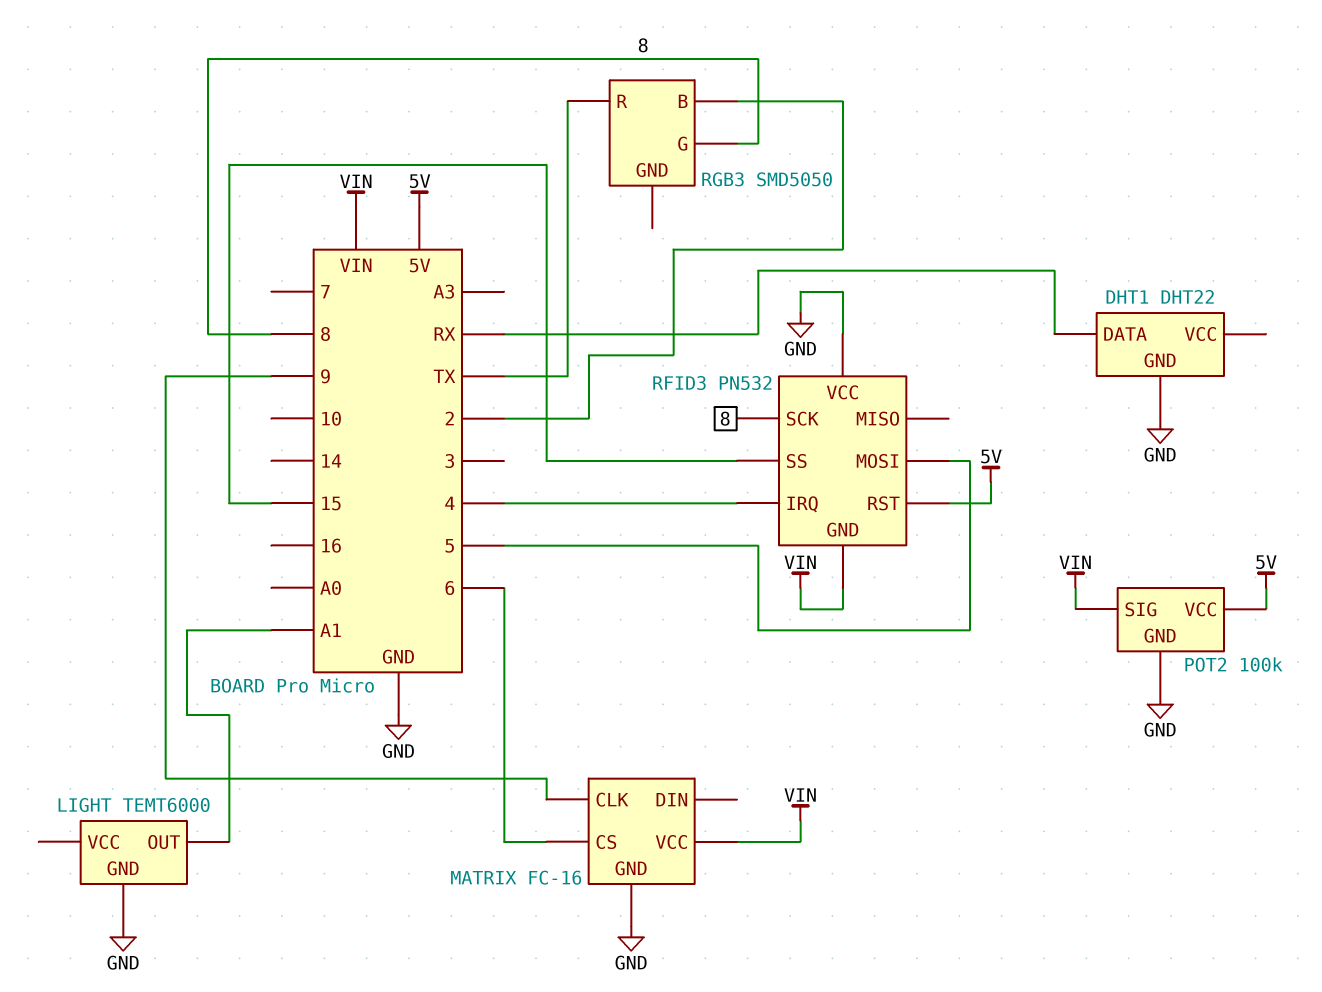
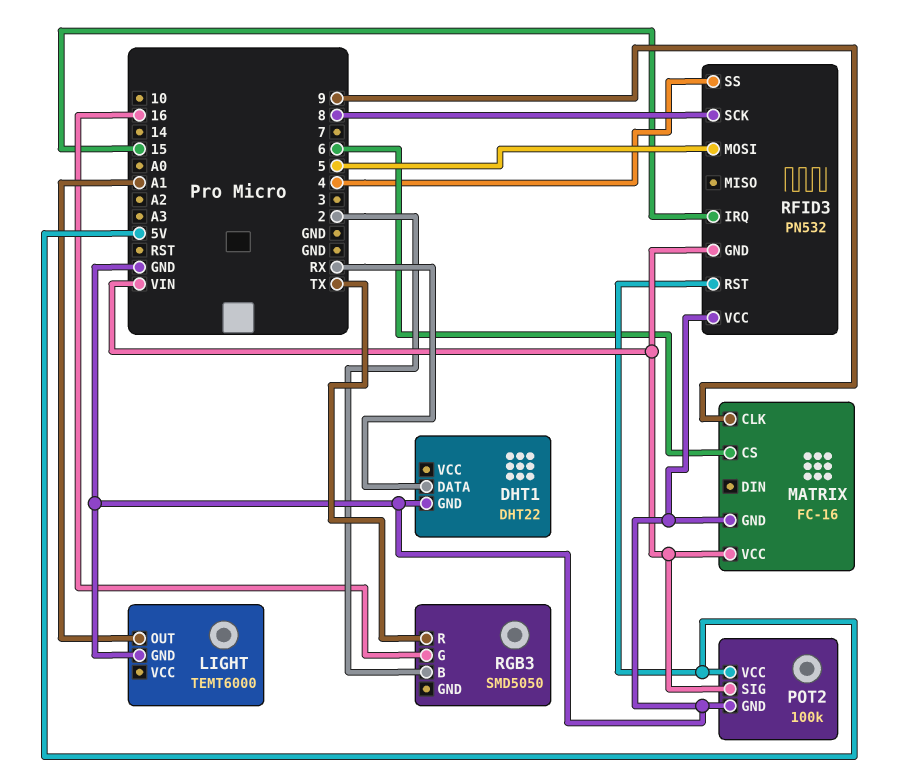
RFID3 pin IRQ: 4 -> 15
RFID3 pin SS: 15 -> 4
RGB3 pin G: 8 -> 16

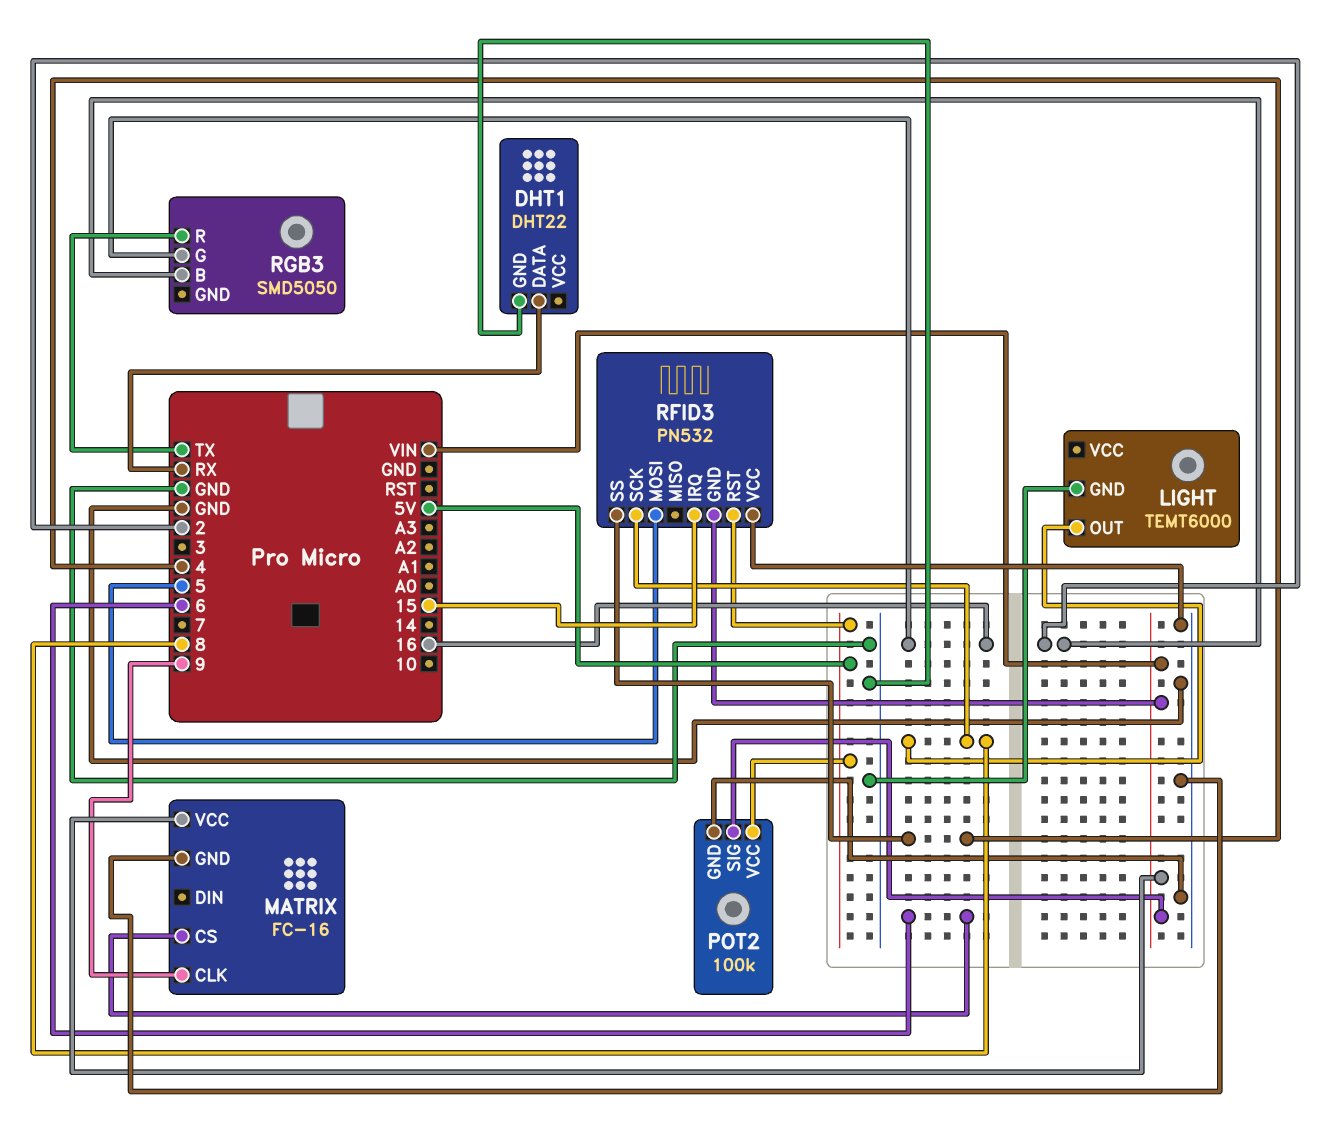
LIGHT pin OUT: A1 -> 8

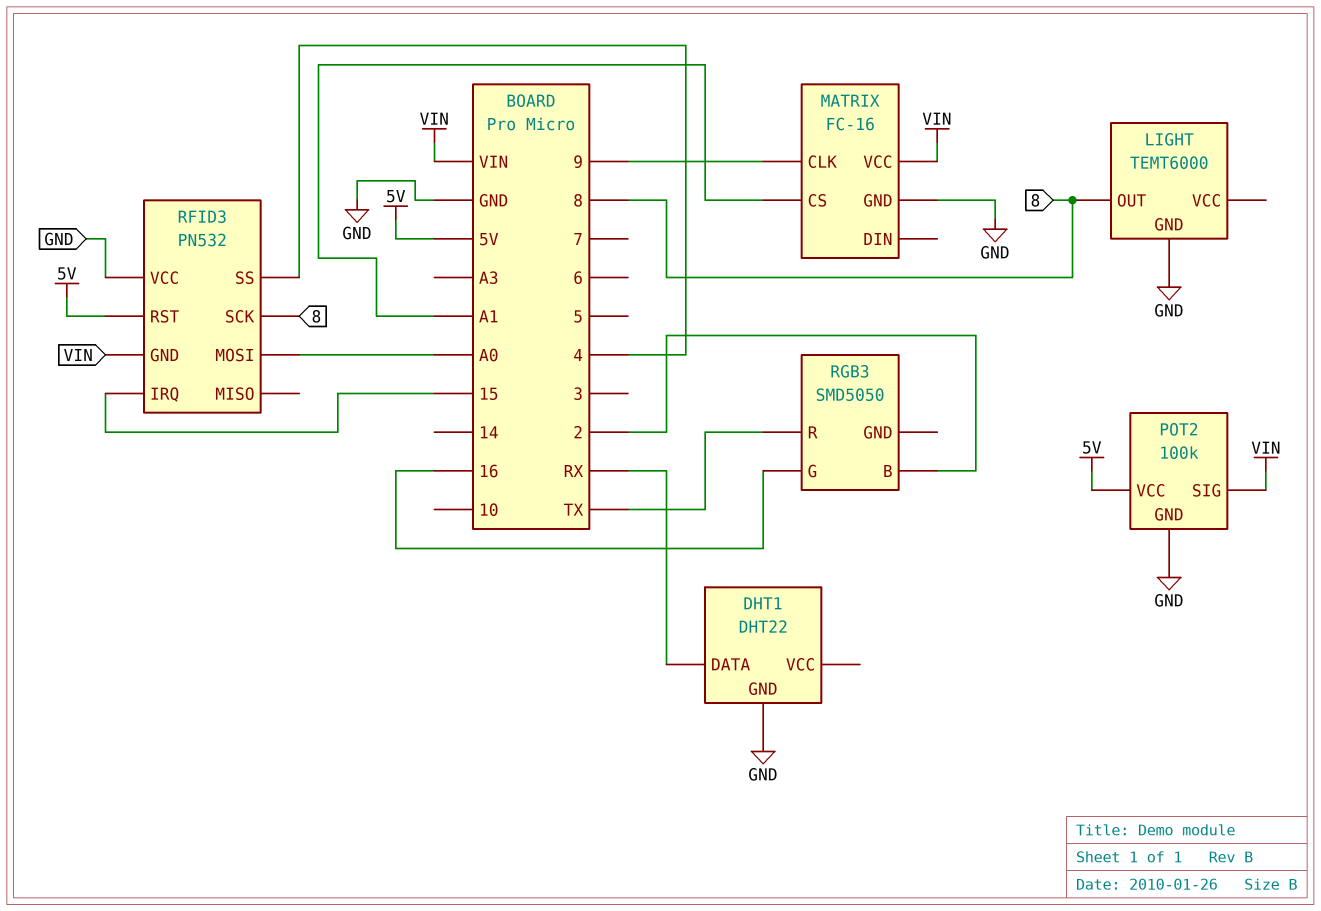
MATRIX pin CS: 6 -> A1
RFID3 pin MOSI: 5 -> A0

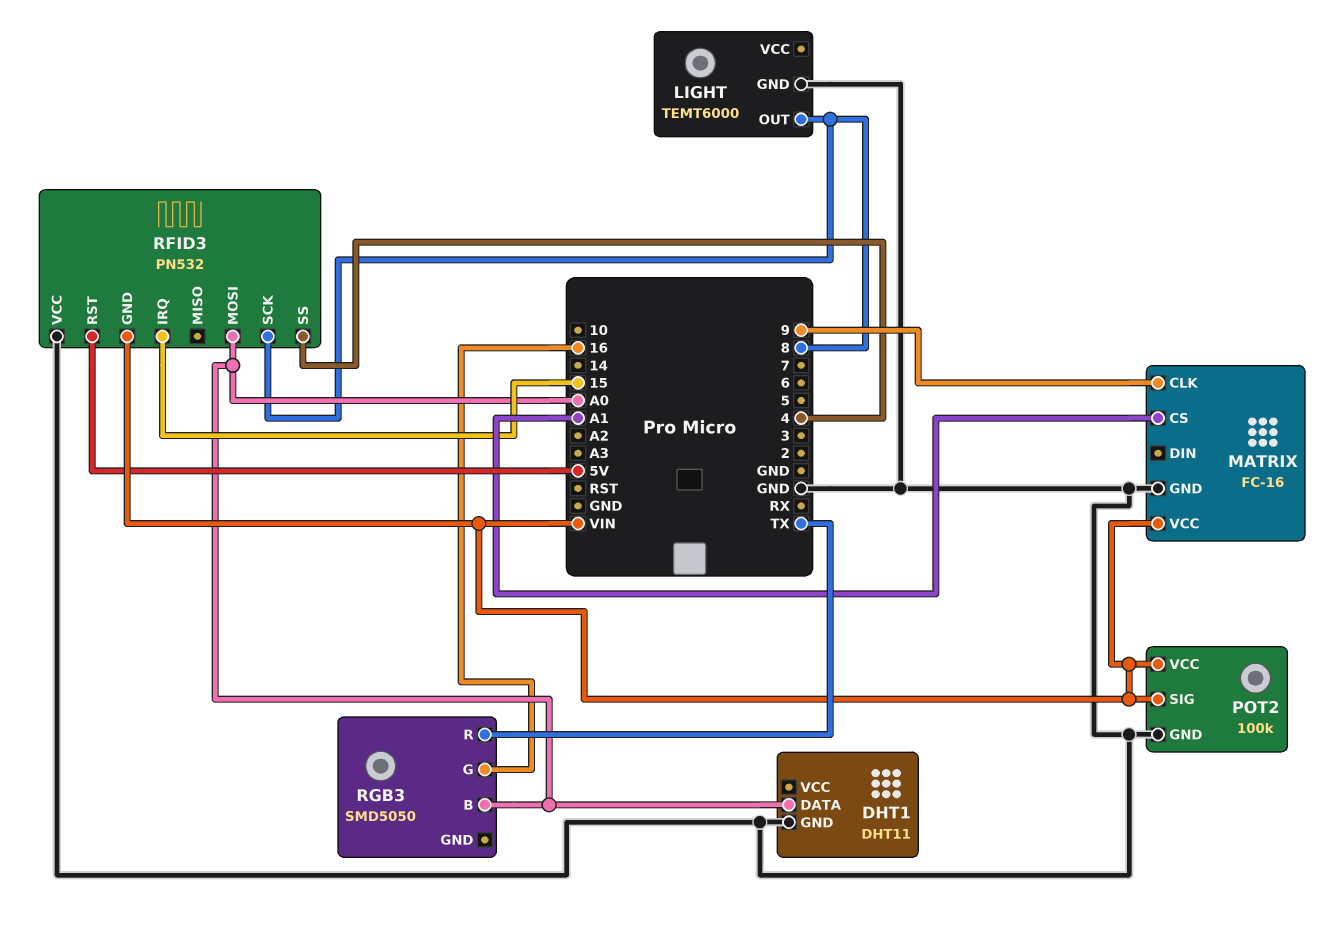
DHT1: DHT22 -> DHT11
DHT1 pin DATA: RX -> A0
POT2 pin VCC: 5V -> VIN
RGB3 pin B: 2 -> A0

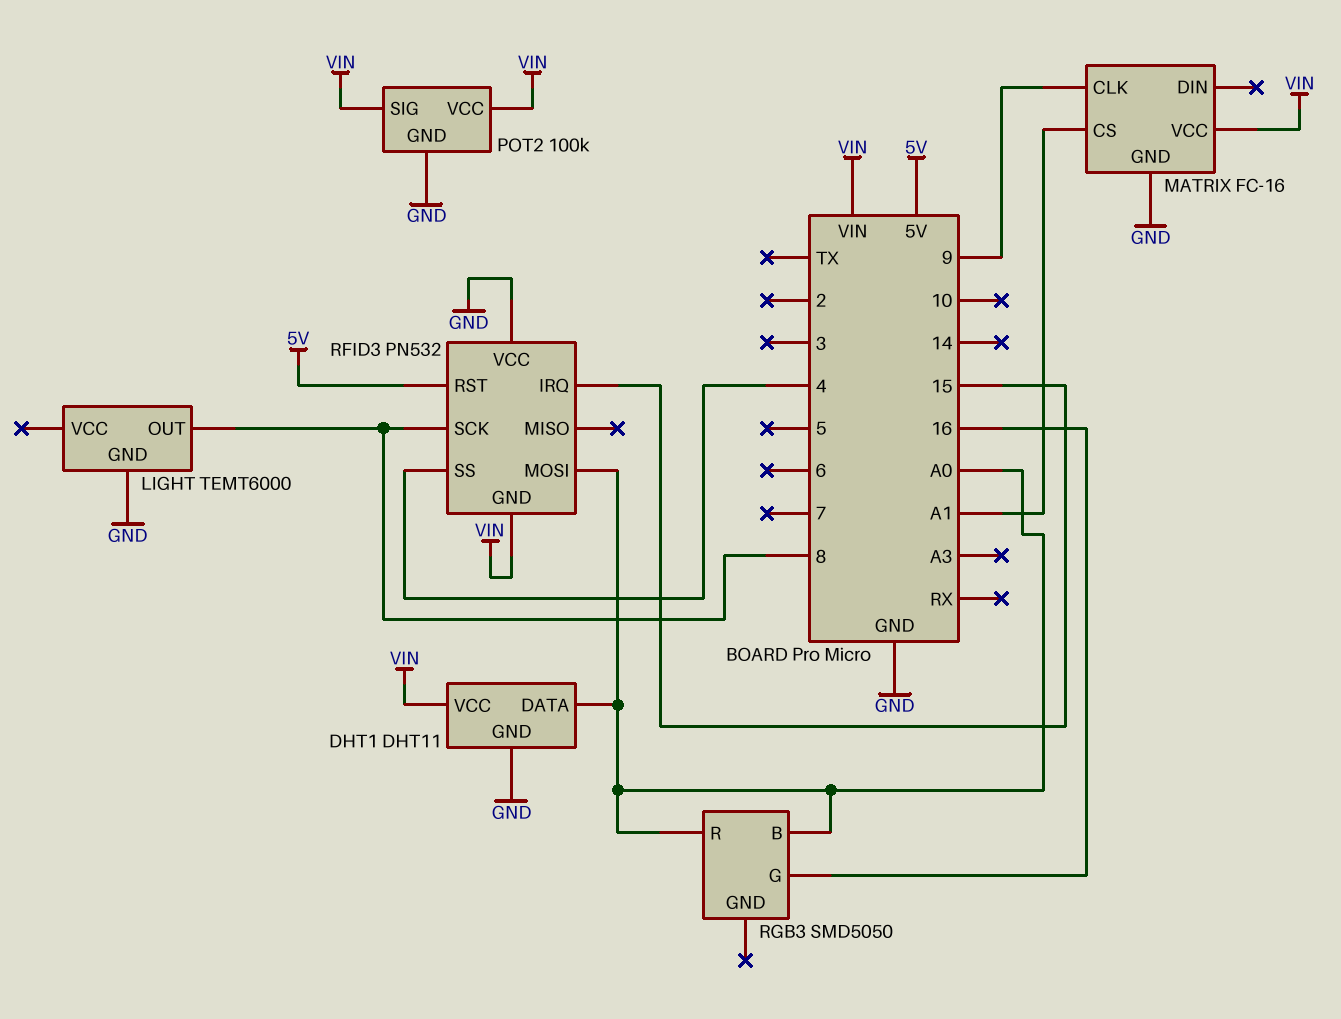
DHT1 pin VCC: none -> VIN
RGB3 pin R: TX -> A0

